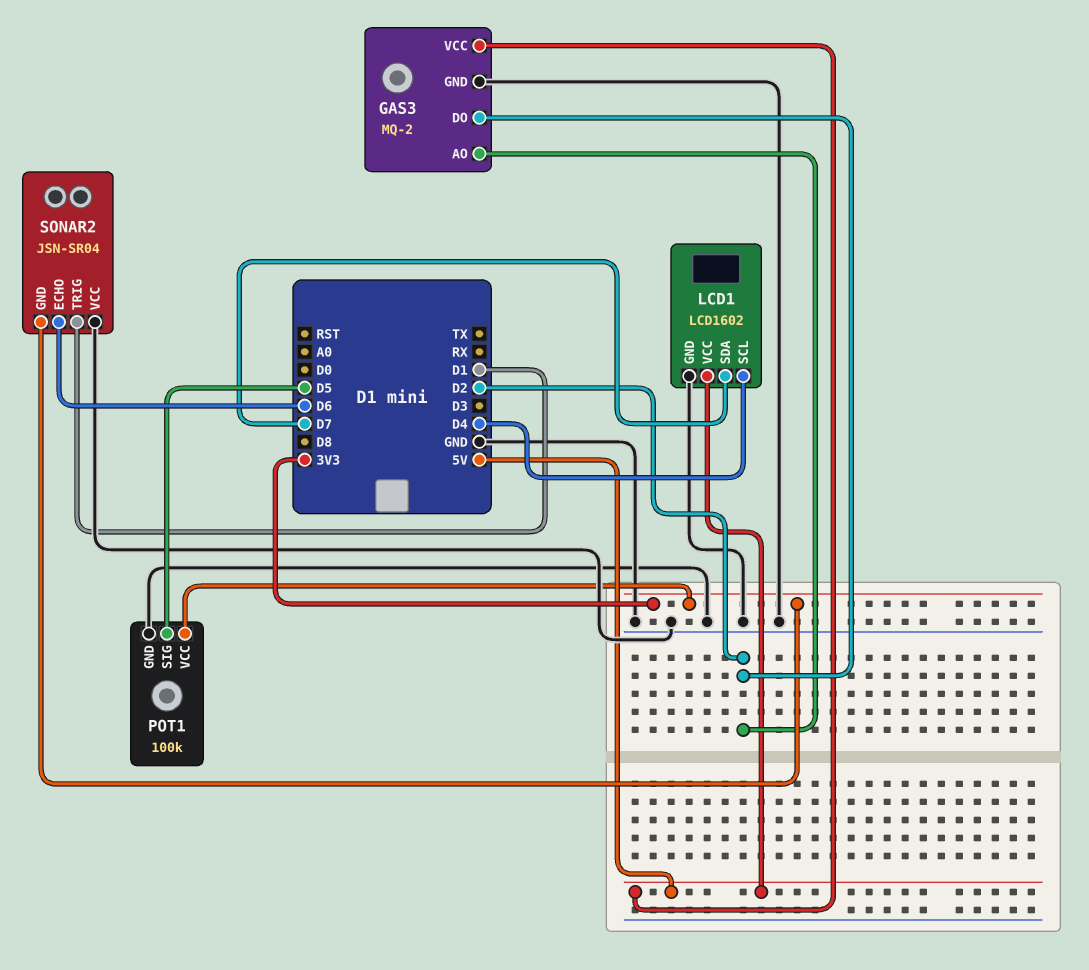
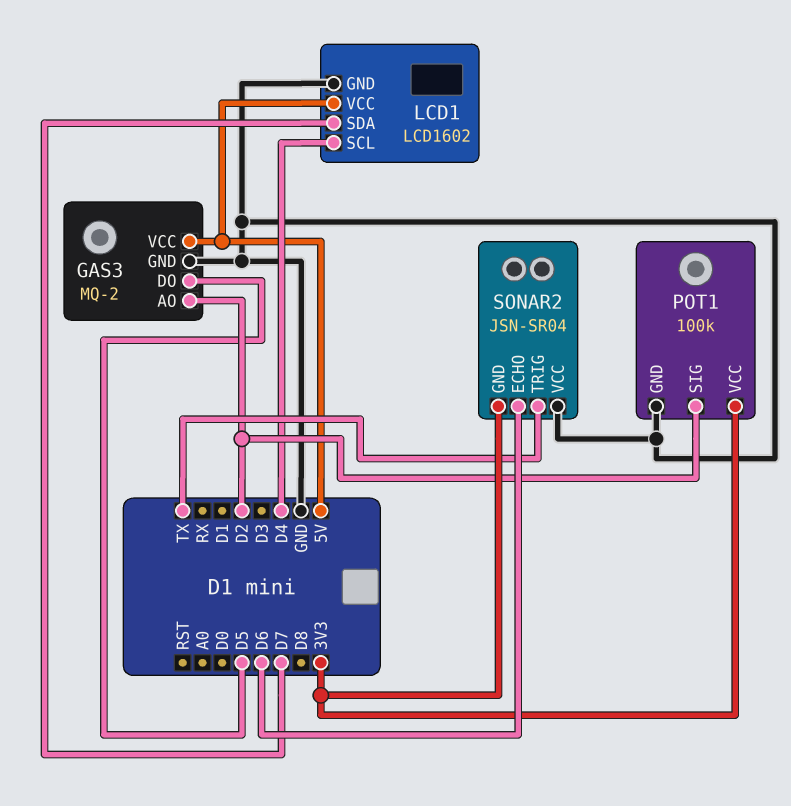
GAS3 pin DO: D2 -> D5
POT1 pin SIG: D5 -> D2
SONAR2 pin TRIG: D1 -> TX

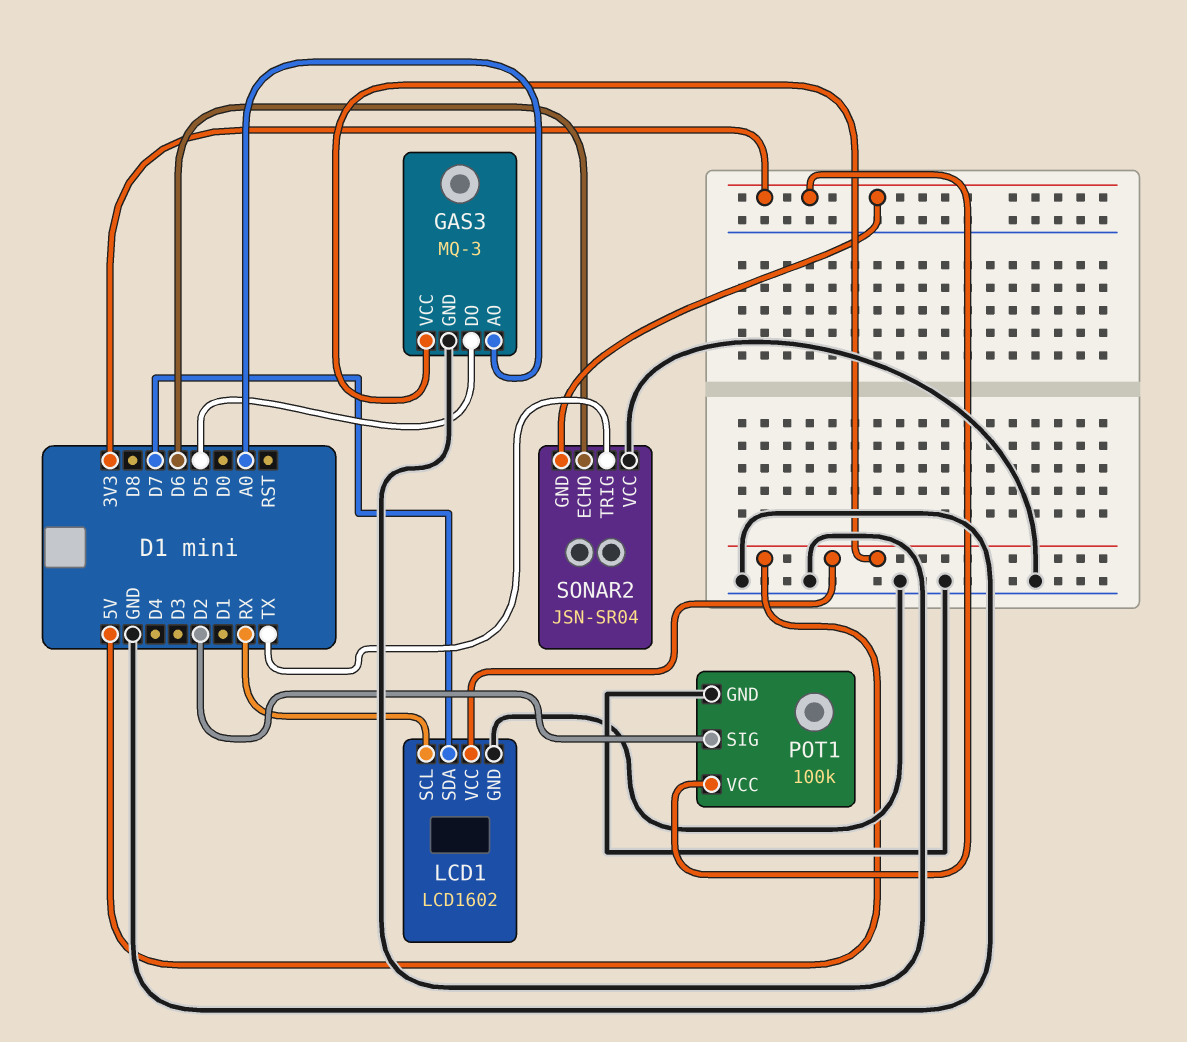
GAS3: MQ-2 -> MQ-3
GAS3 pin AO: D2 -> A0
LCD1 pin SCL: D4 -> RX

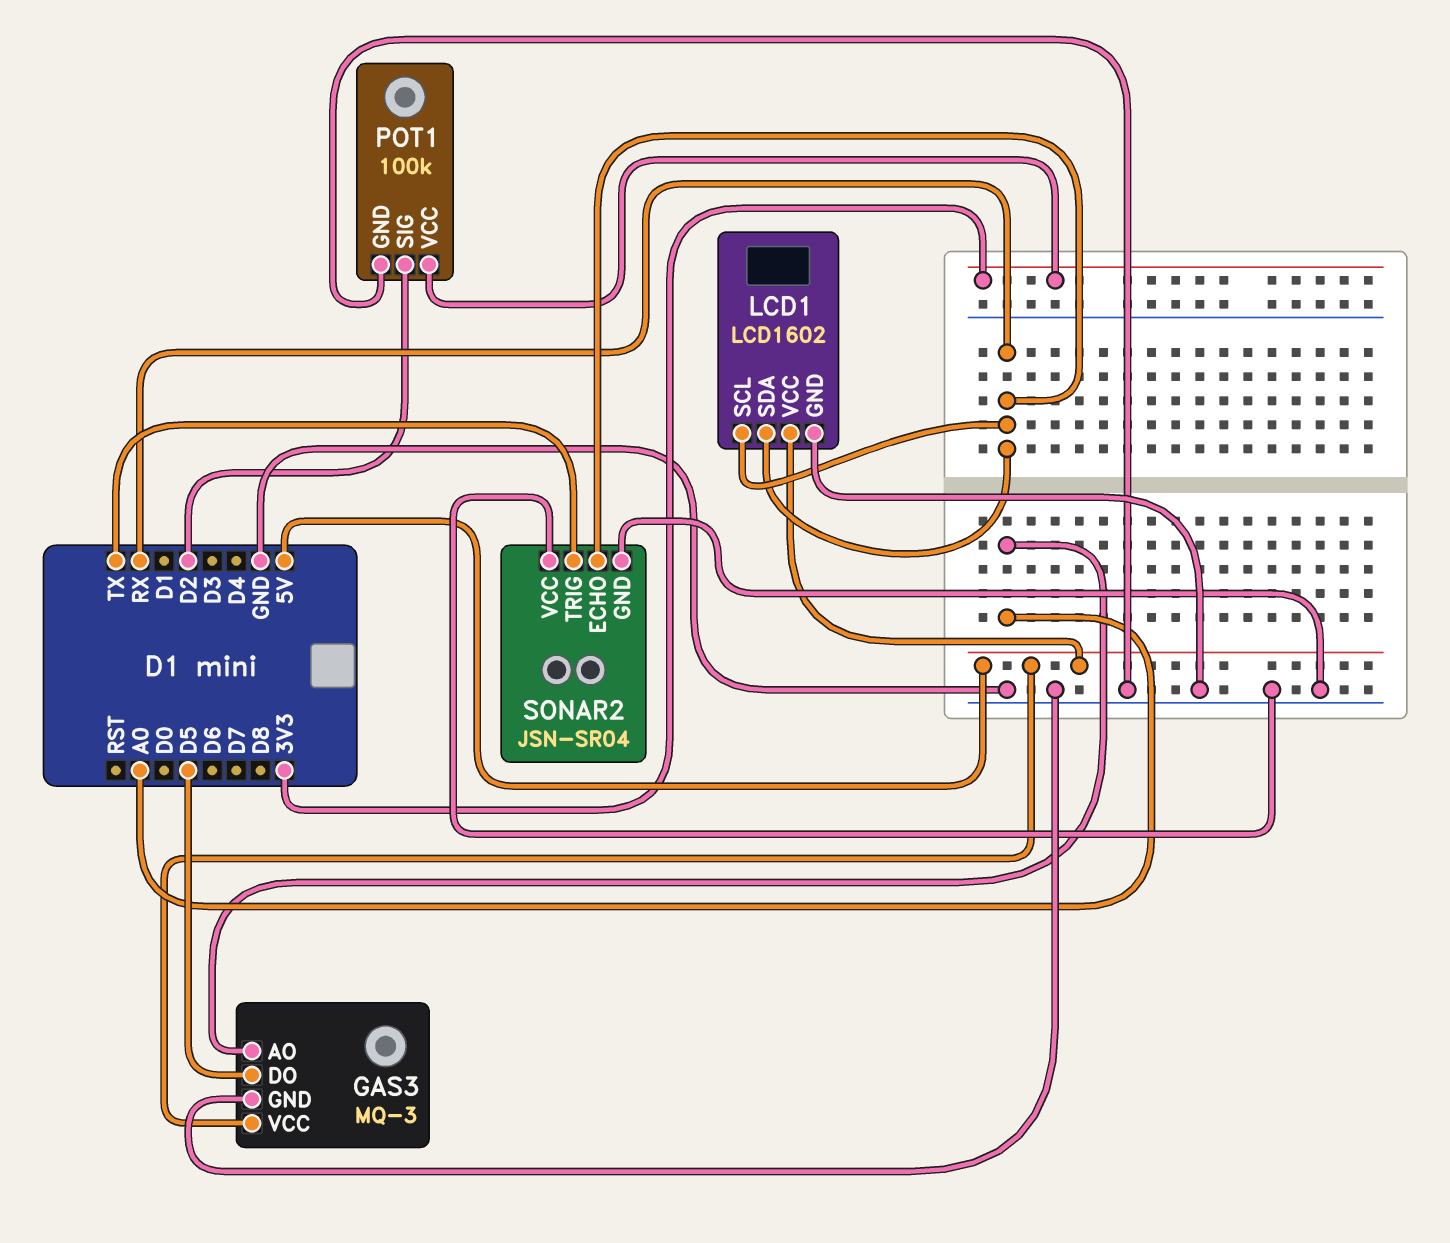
LCD1 pin SDA: D7 -> RX
SONAR2 pin ECHO: D6 -> RX
SONAR2 pin GND: 3V3 -> GND

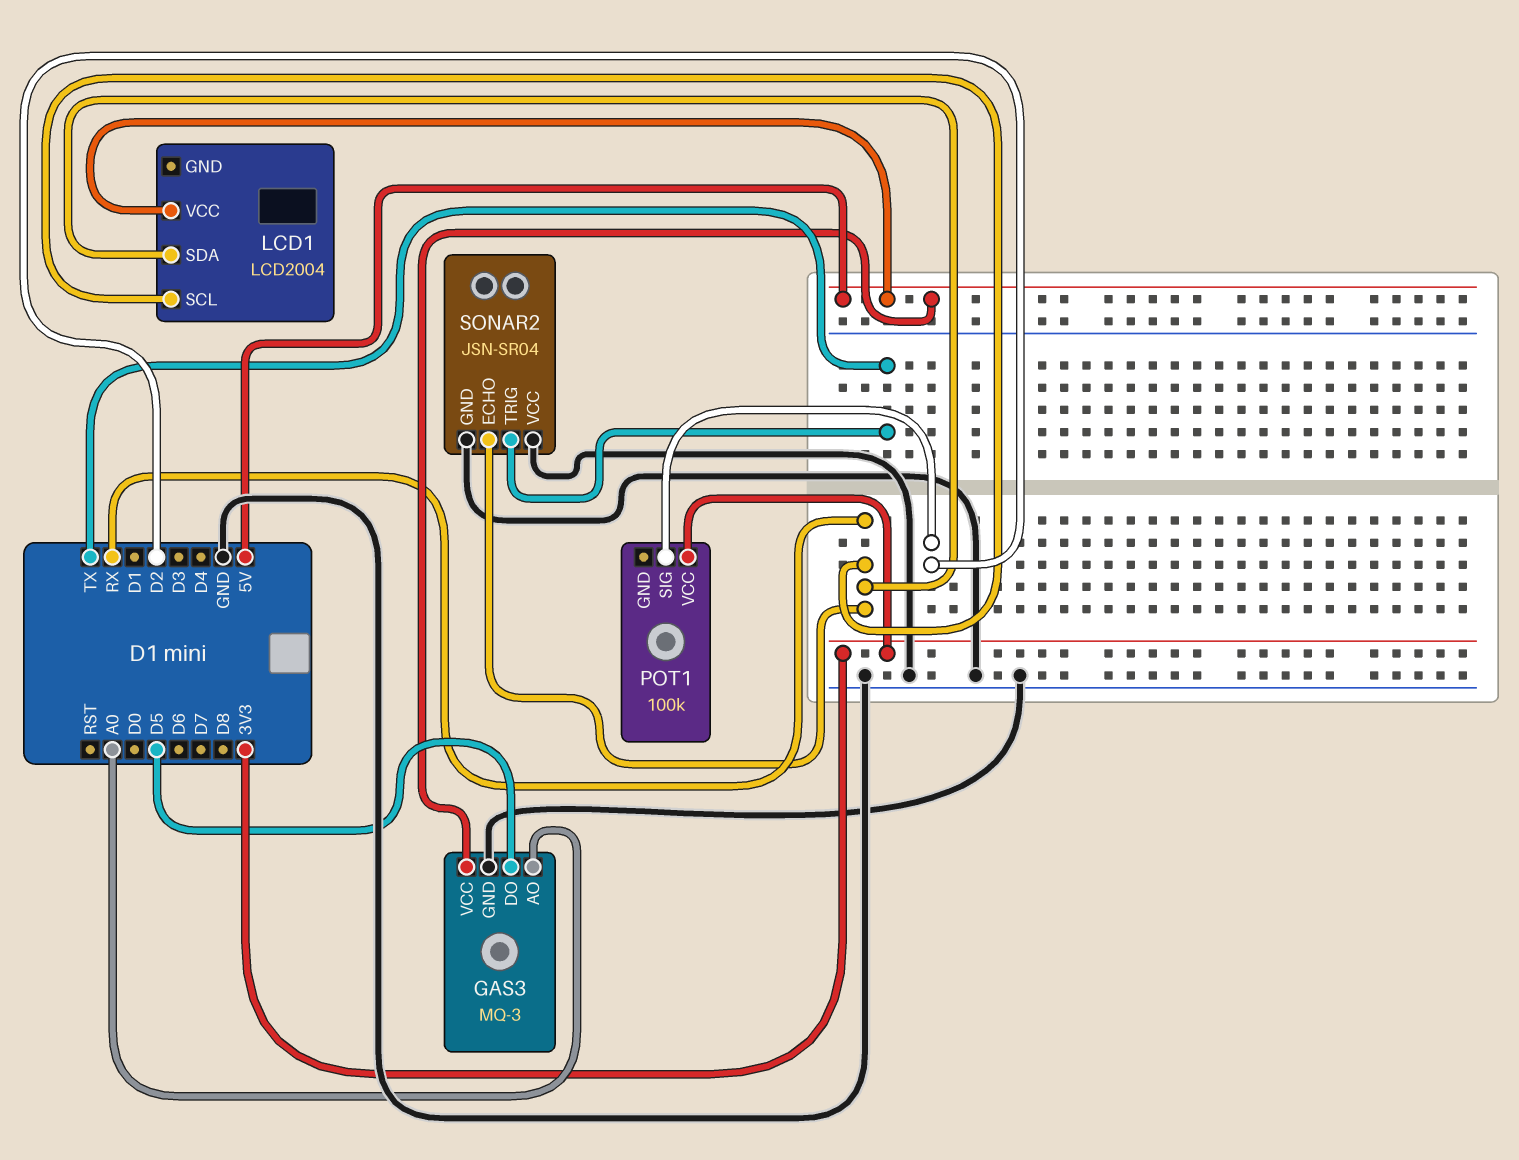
LCD1: LCD1602 -> LCD2004
LCD1 pin GND: GND -> none
POT1 pin GND: GND -> none

